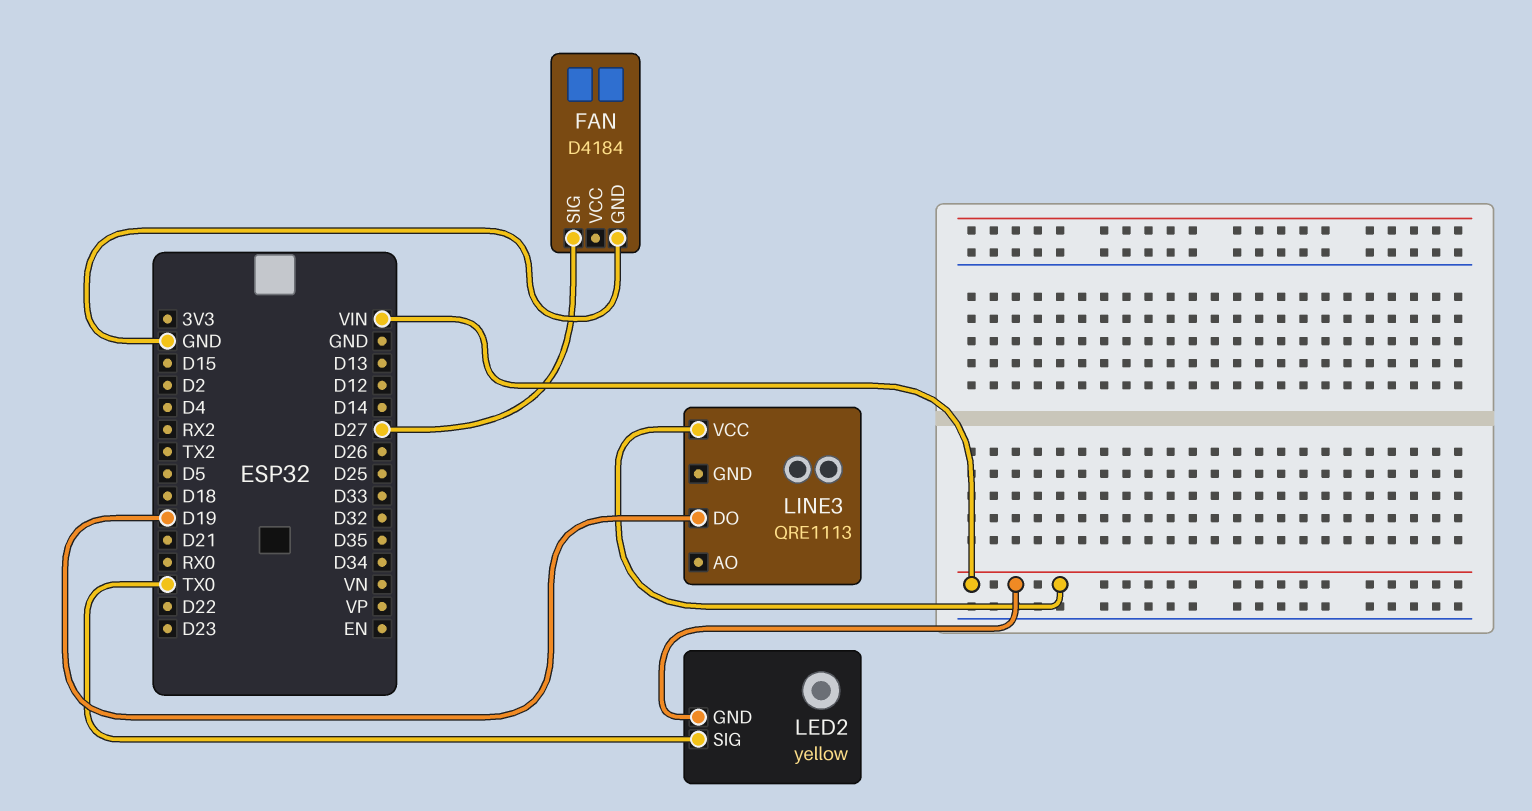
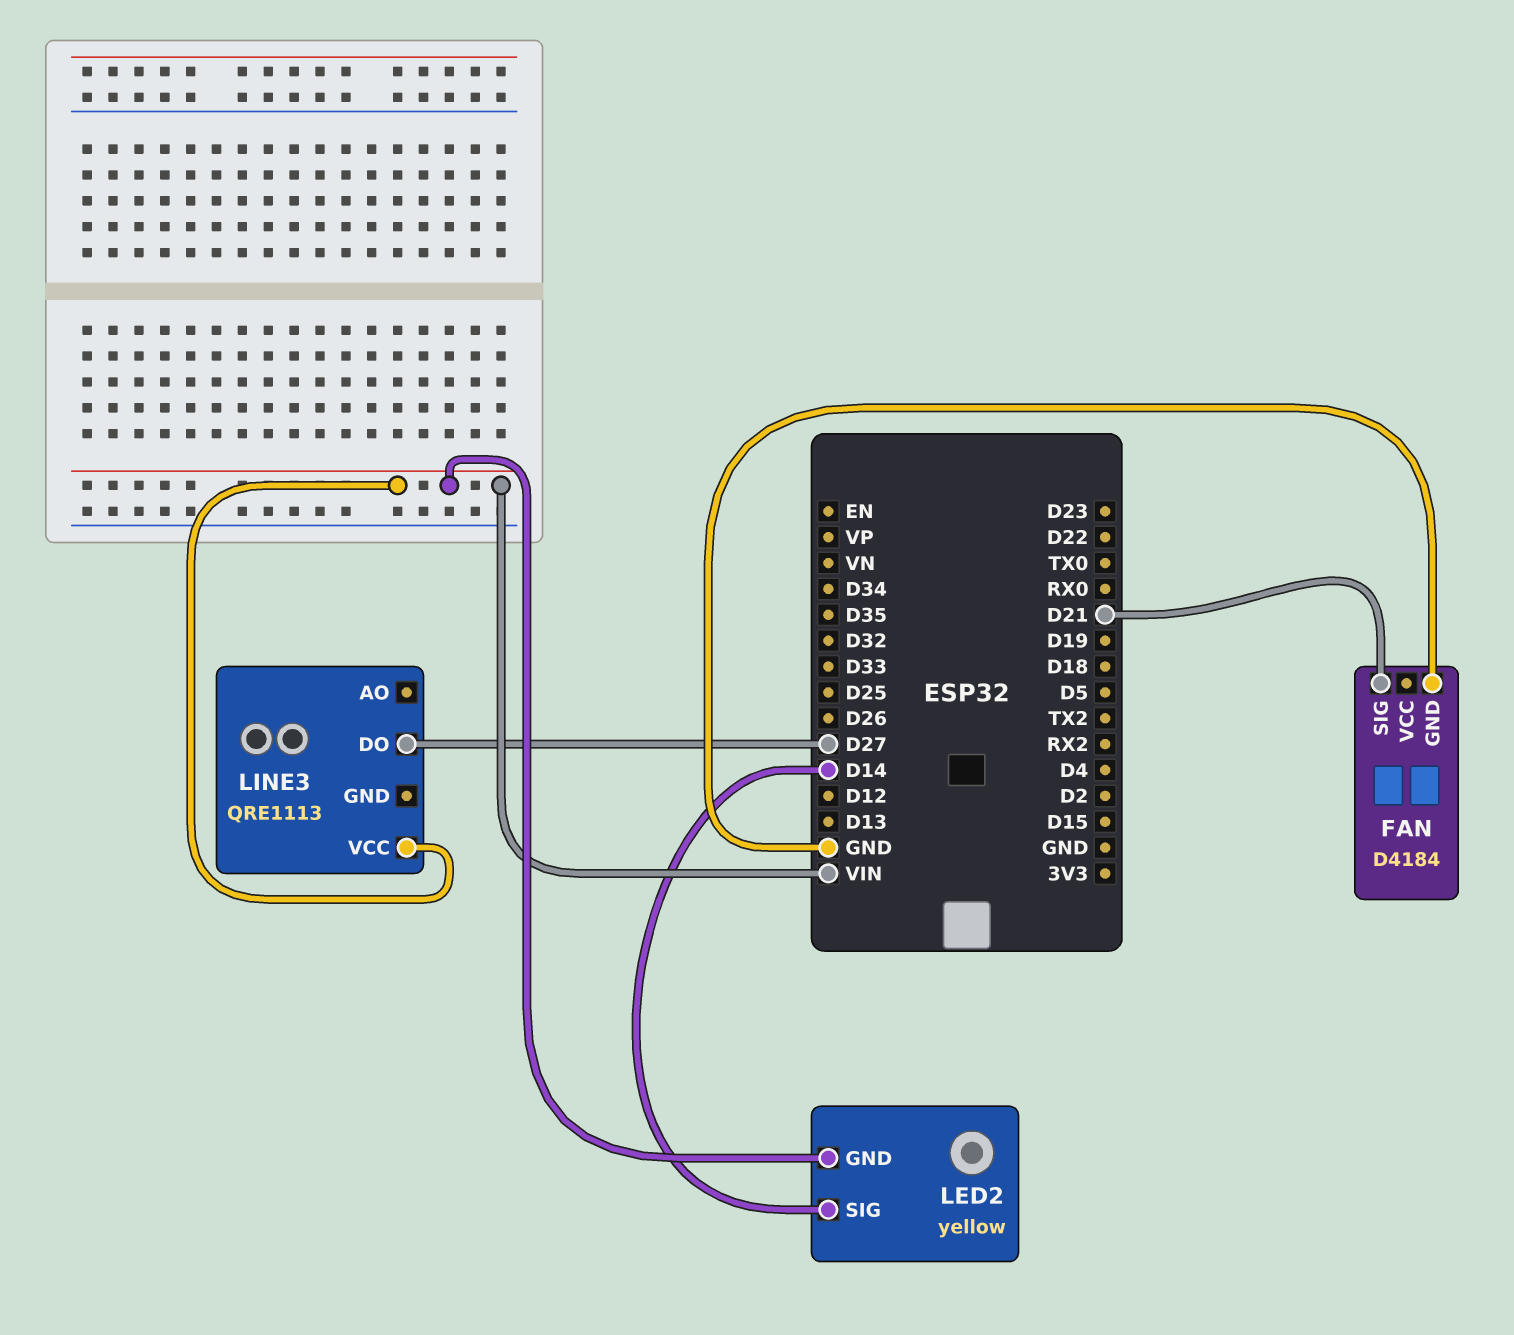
FAN pin SIG: D27 -> D21
LED2 pin SIG: TX0 -> D14
LINE3 pin DO: D19 -> D27

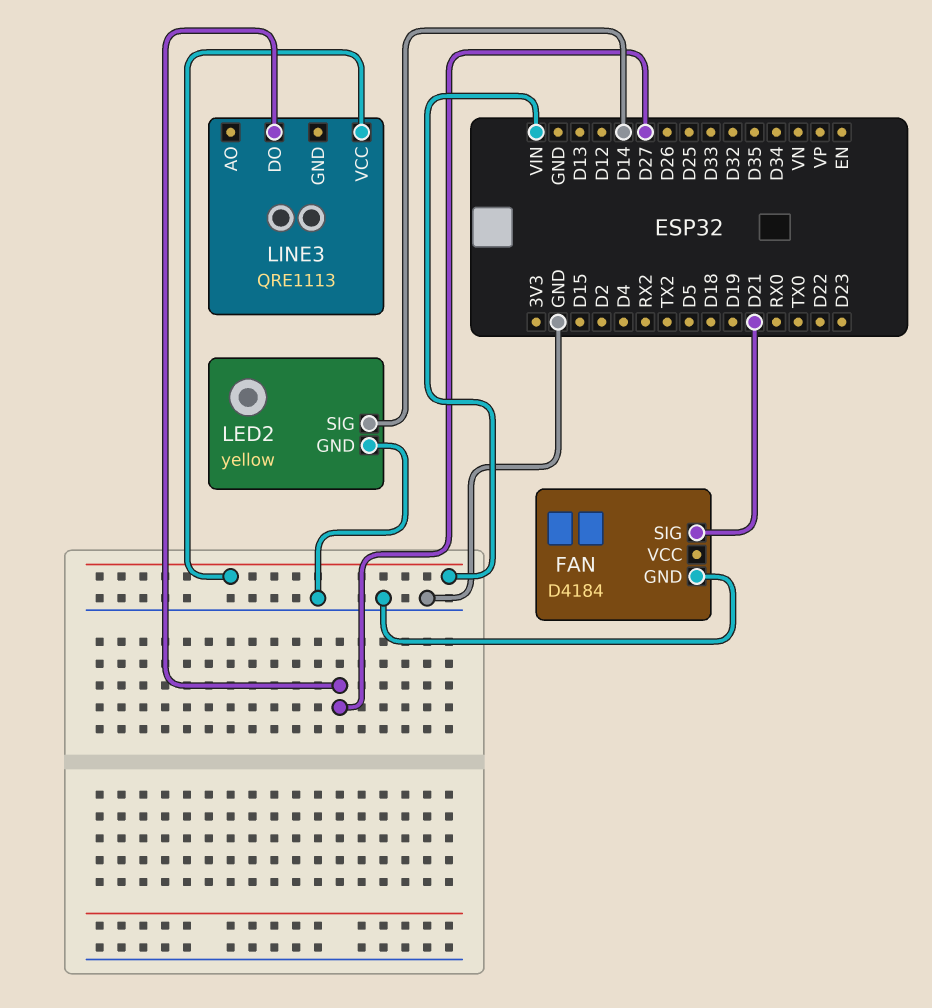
LED2 pin GND: VIN -> GND

